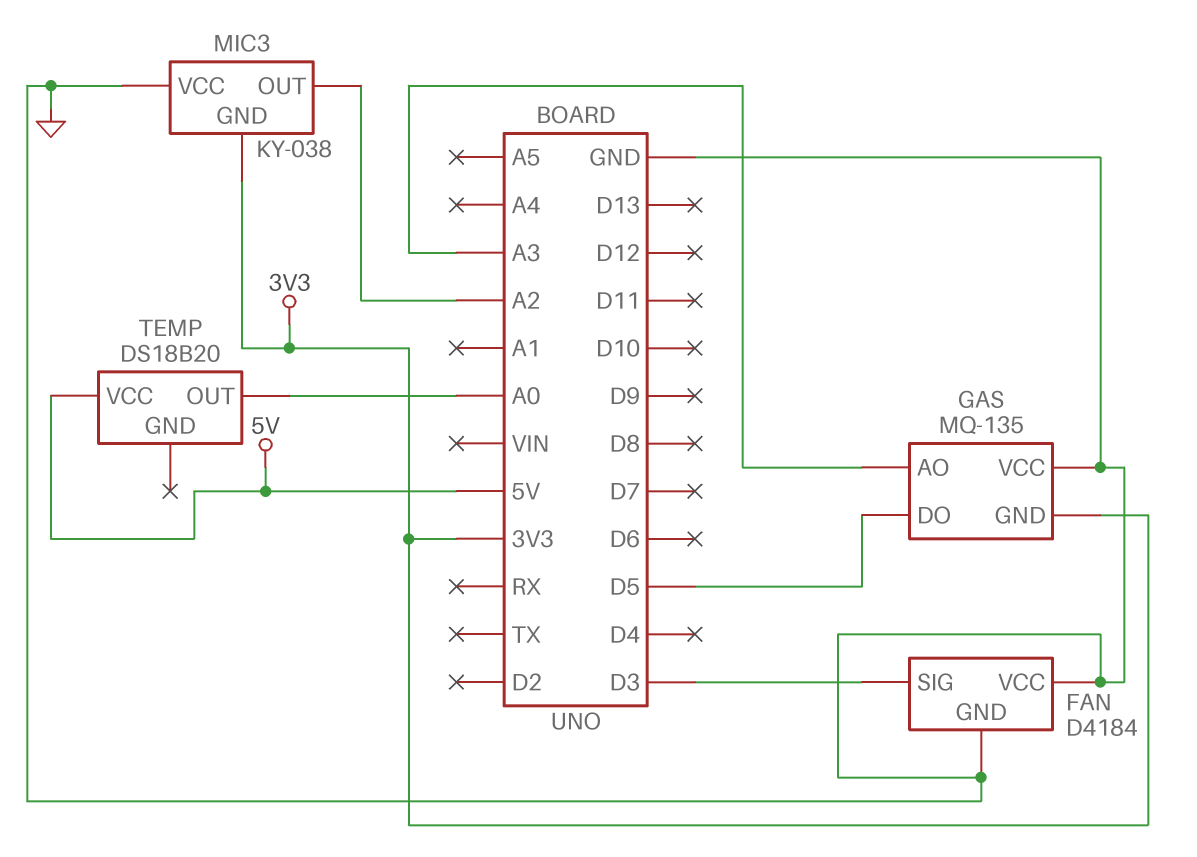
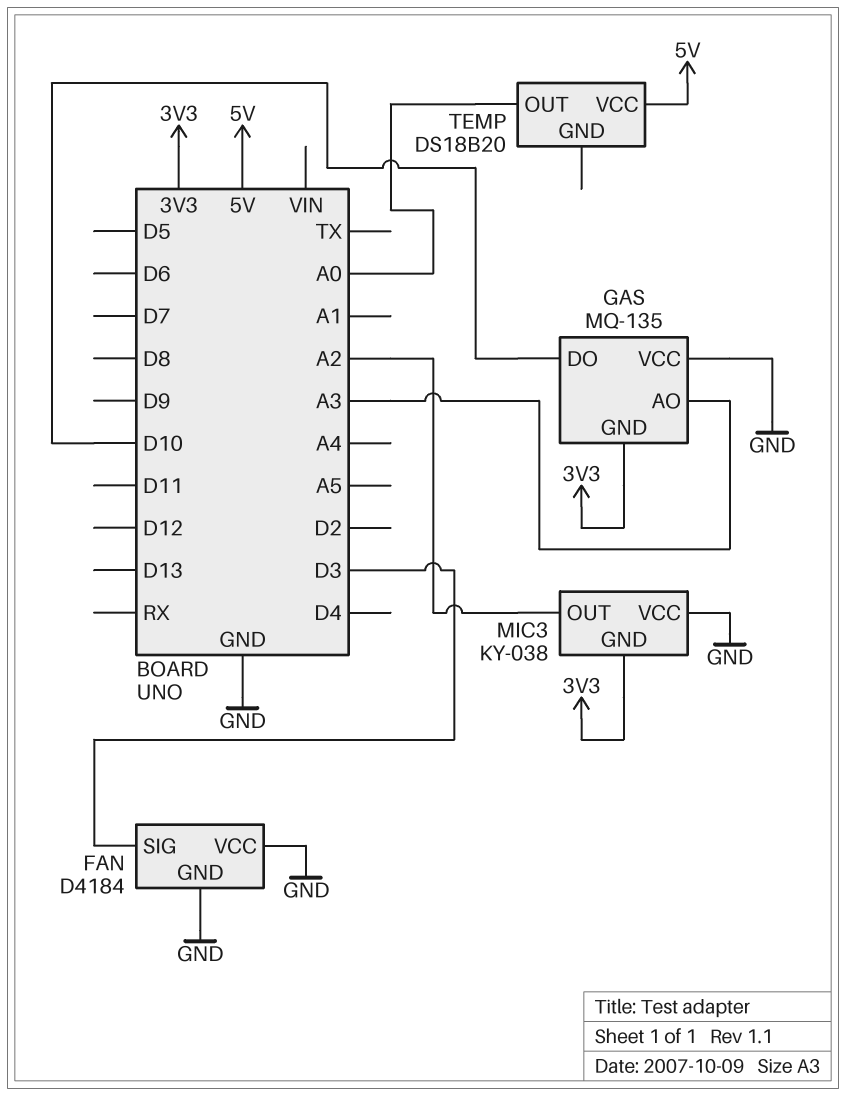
GAS pin DO: D5 -> D10

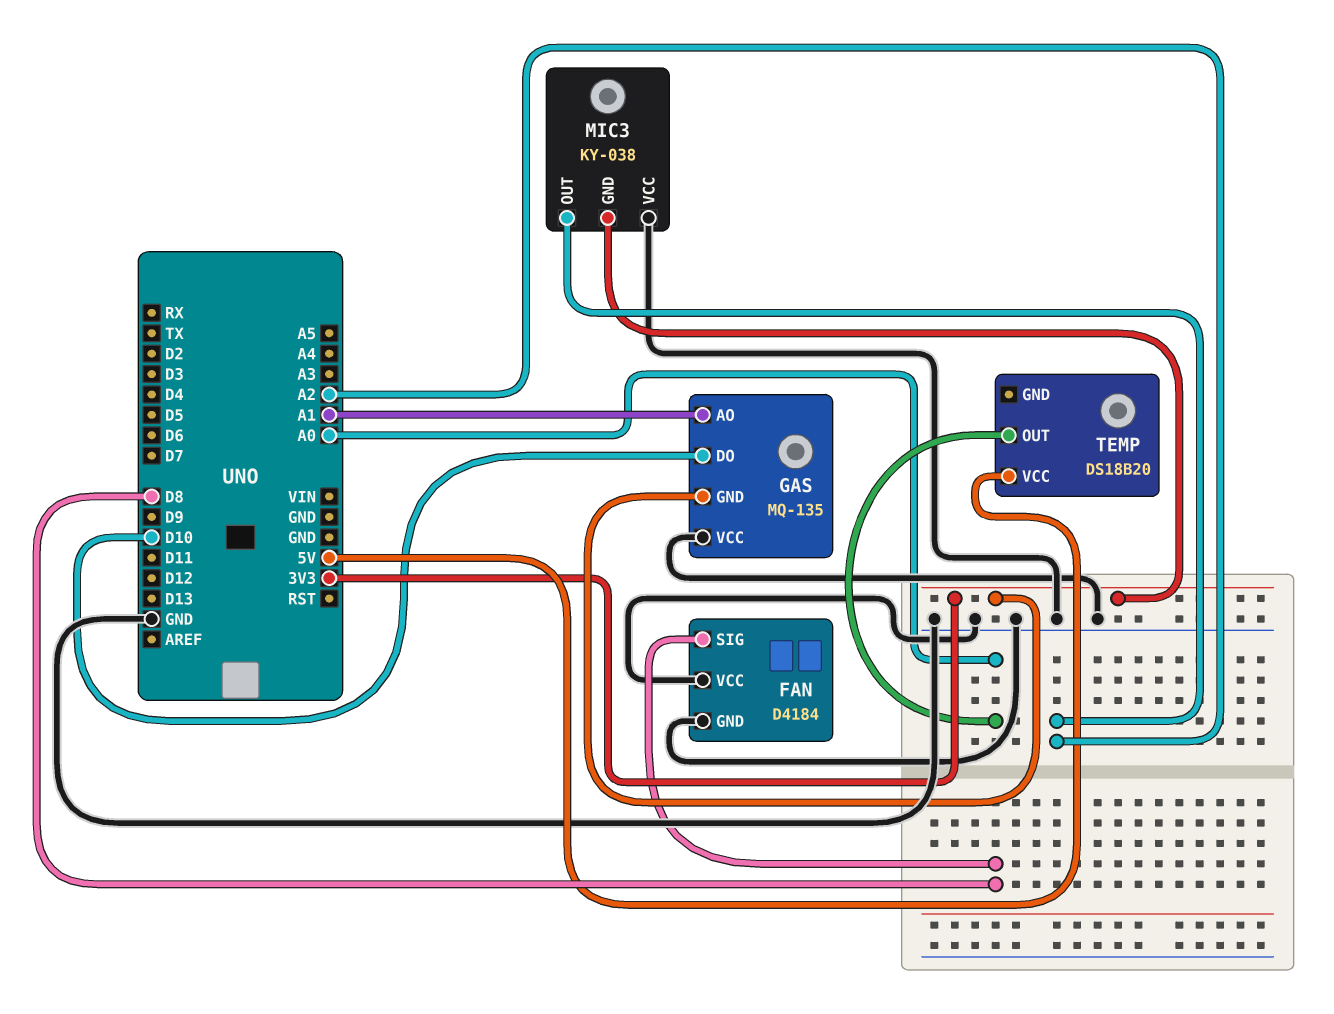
FAN pin SIG: D3 -> D8
GAS pin AO: A3 -> A1

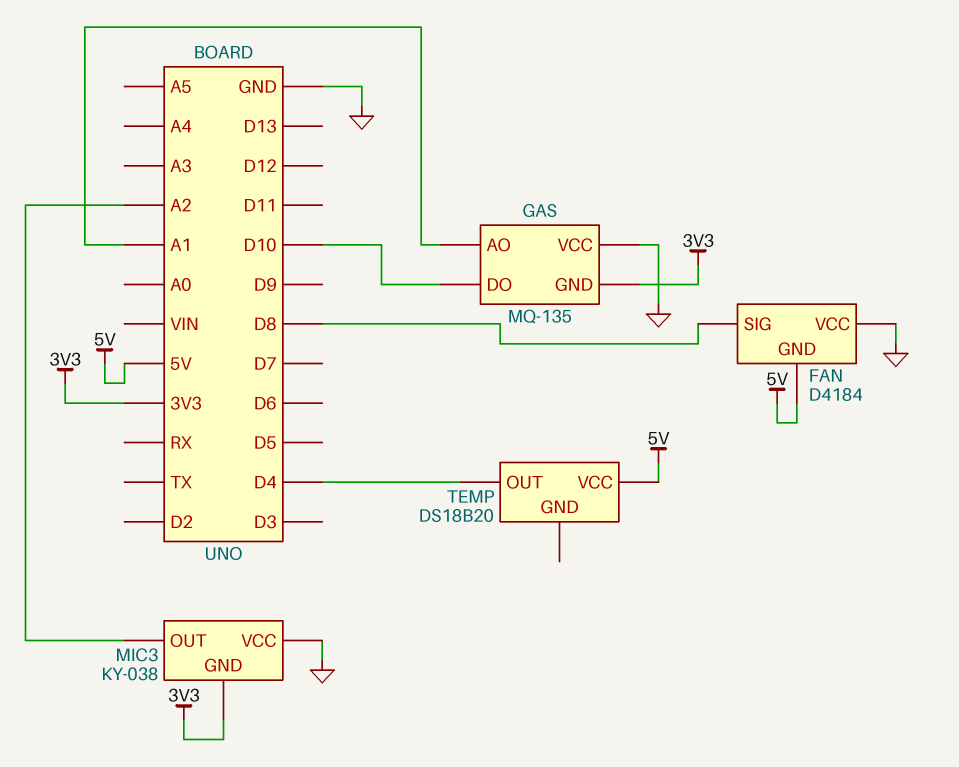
FAN pin GND: GND -> 5V
TEMP pin OUT: A0 -> D4

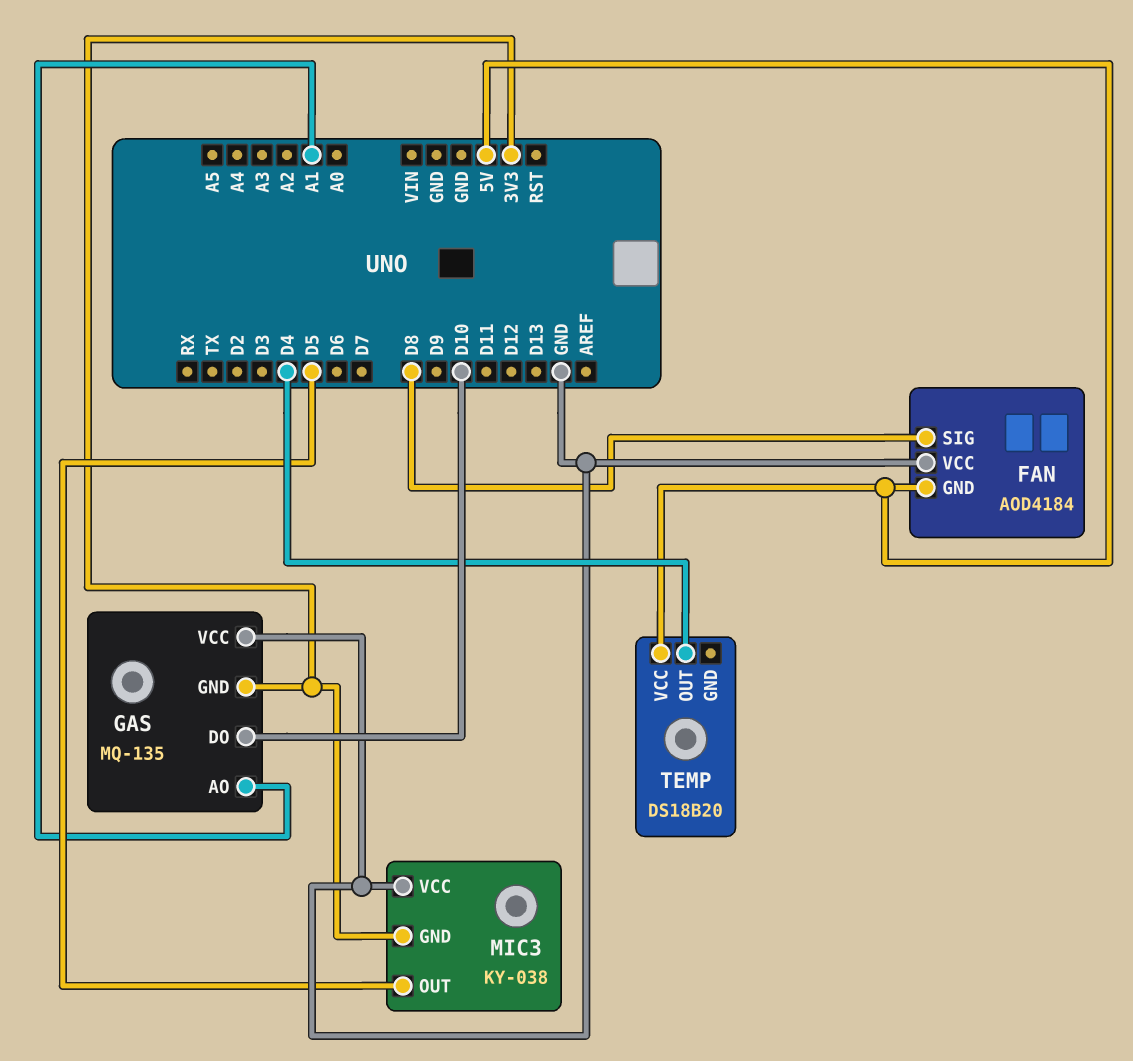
FAN: D4184 -> AOD4184
MIC3 pin OUT: A2 -> D5

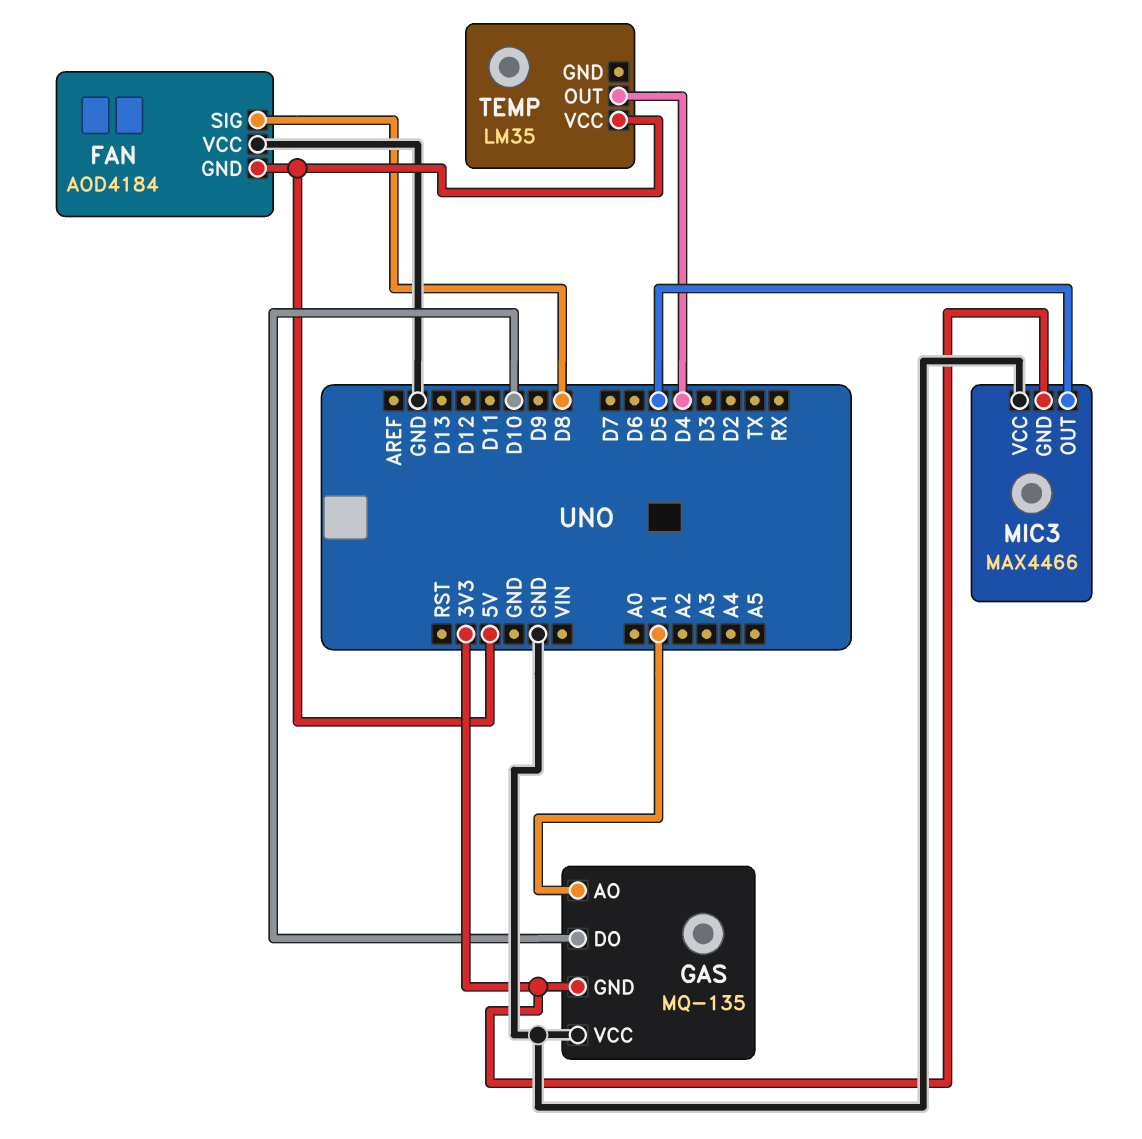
MIC3: KY-038 -> MAX4466
TEMP: DS18B20 -> LM35

